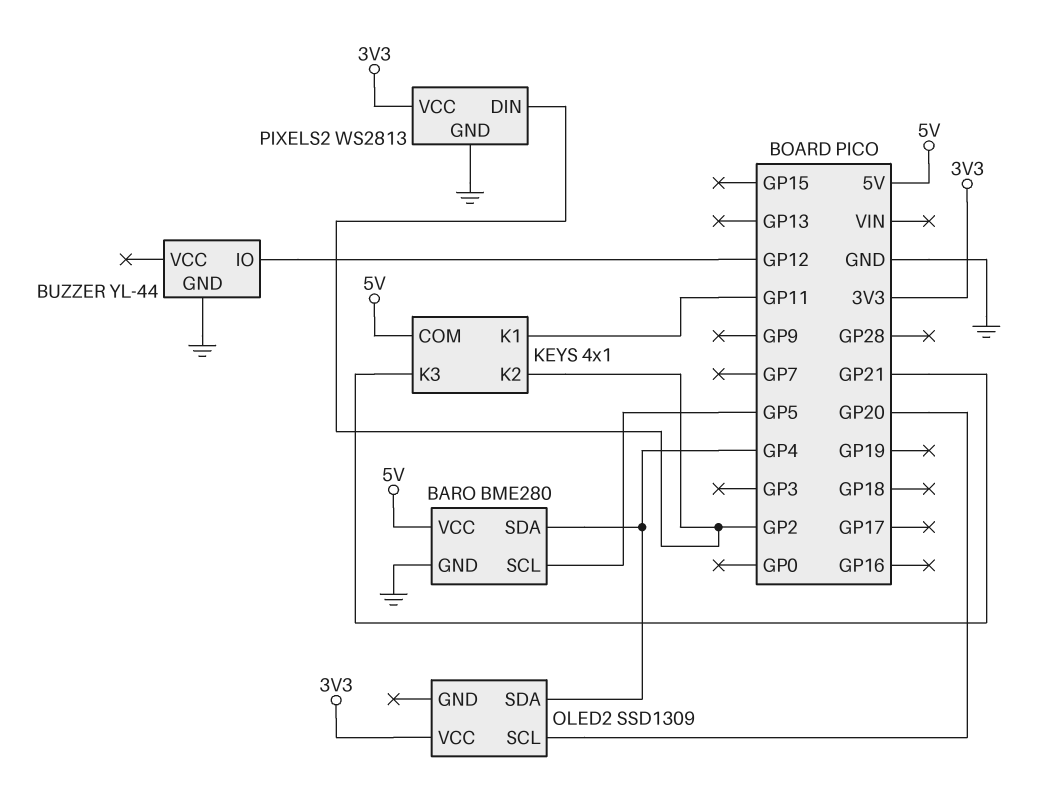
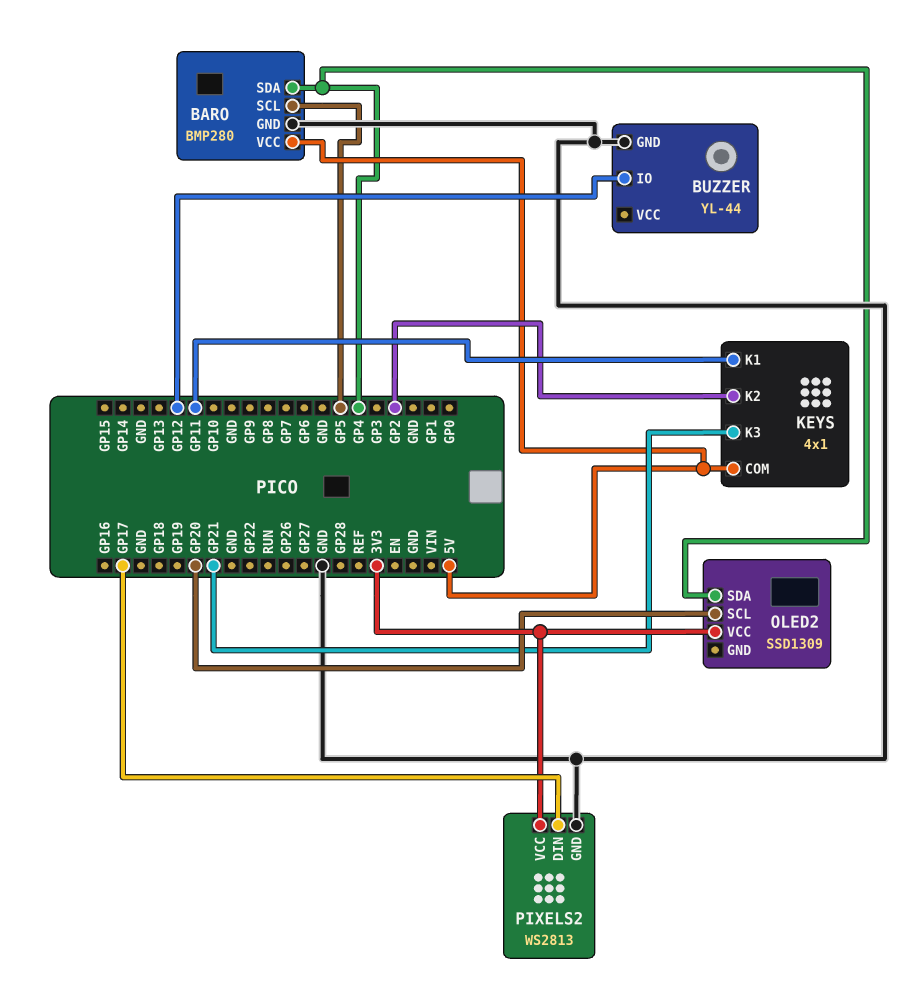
BARO: BME280 -> BMP280
PIXELS2 pin DIN: GP2 -> GP17

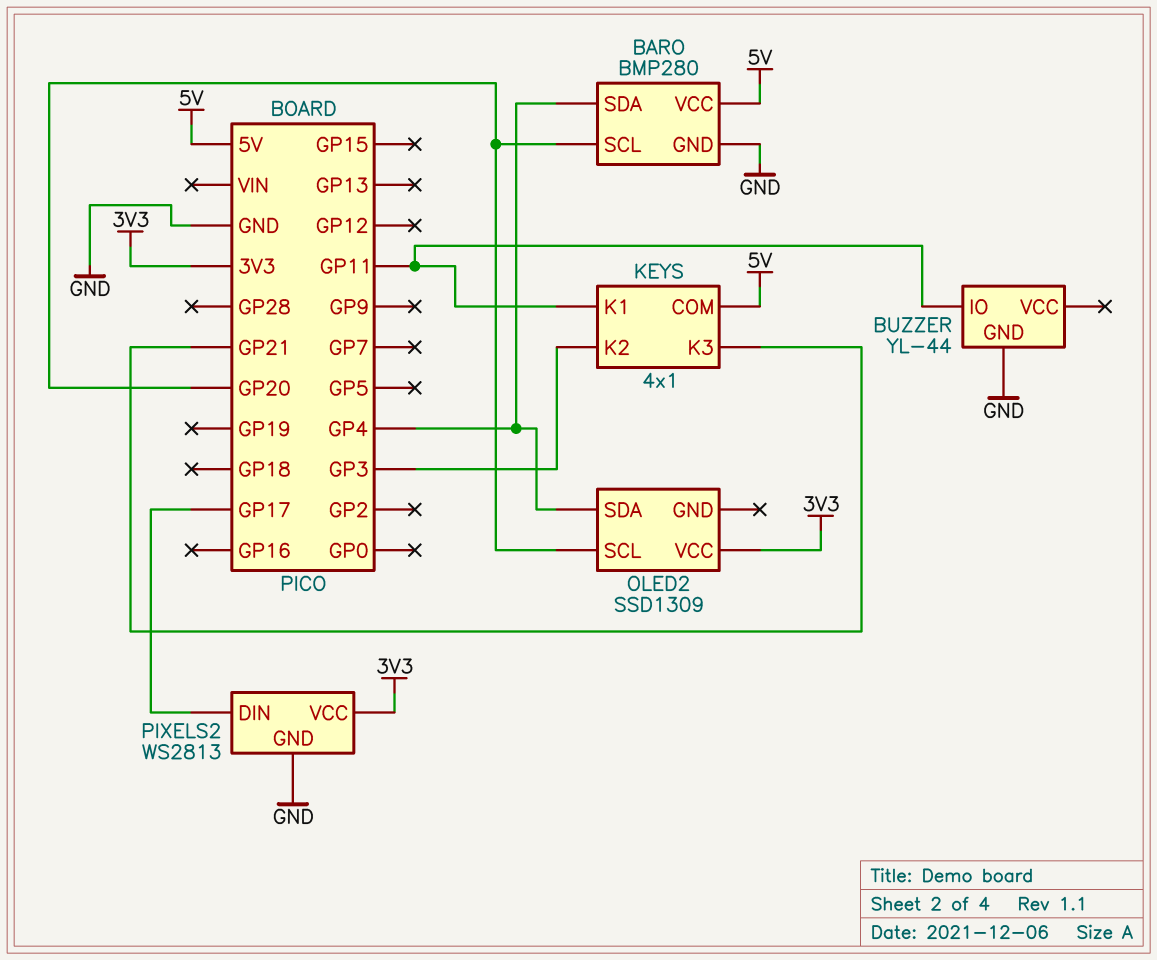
BARO pin SCL: GP5 -> GP20
BUZZER pin IO: GP12 -> GP11
KEYS pin K2: GP2 -> GP3

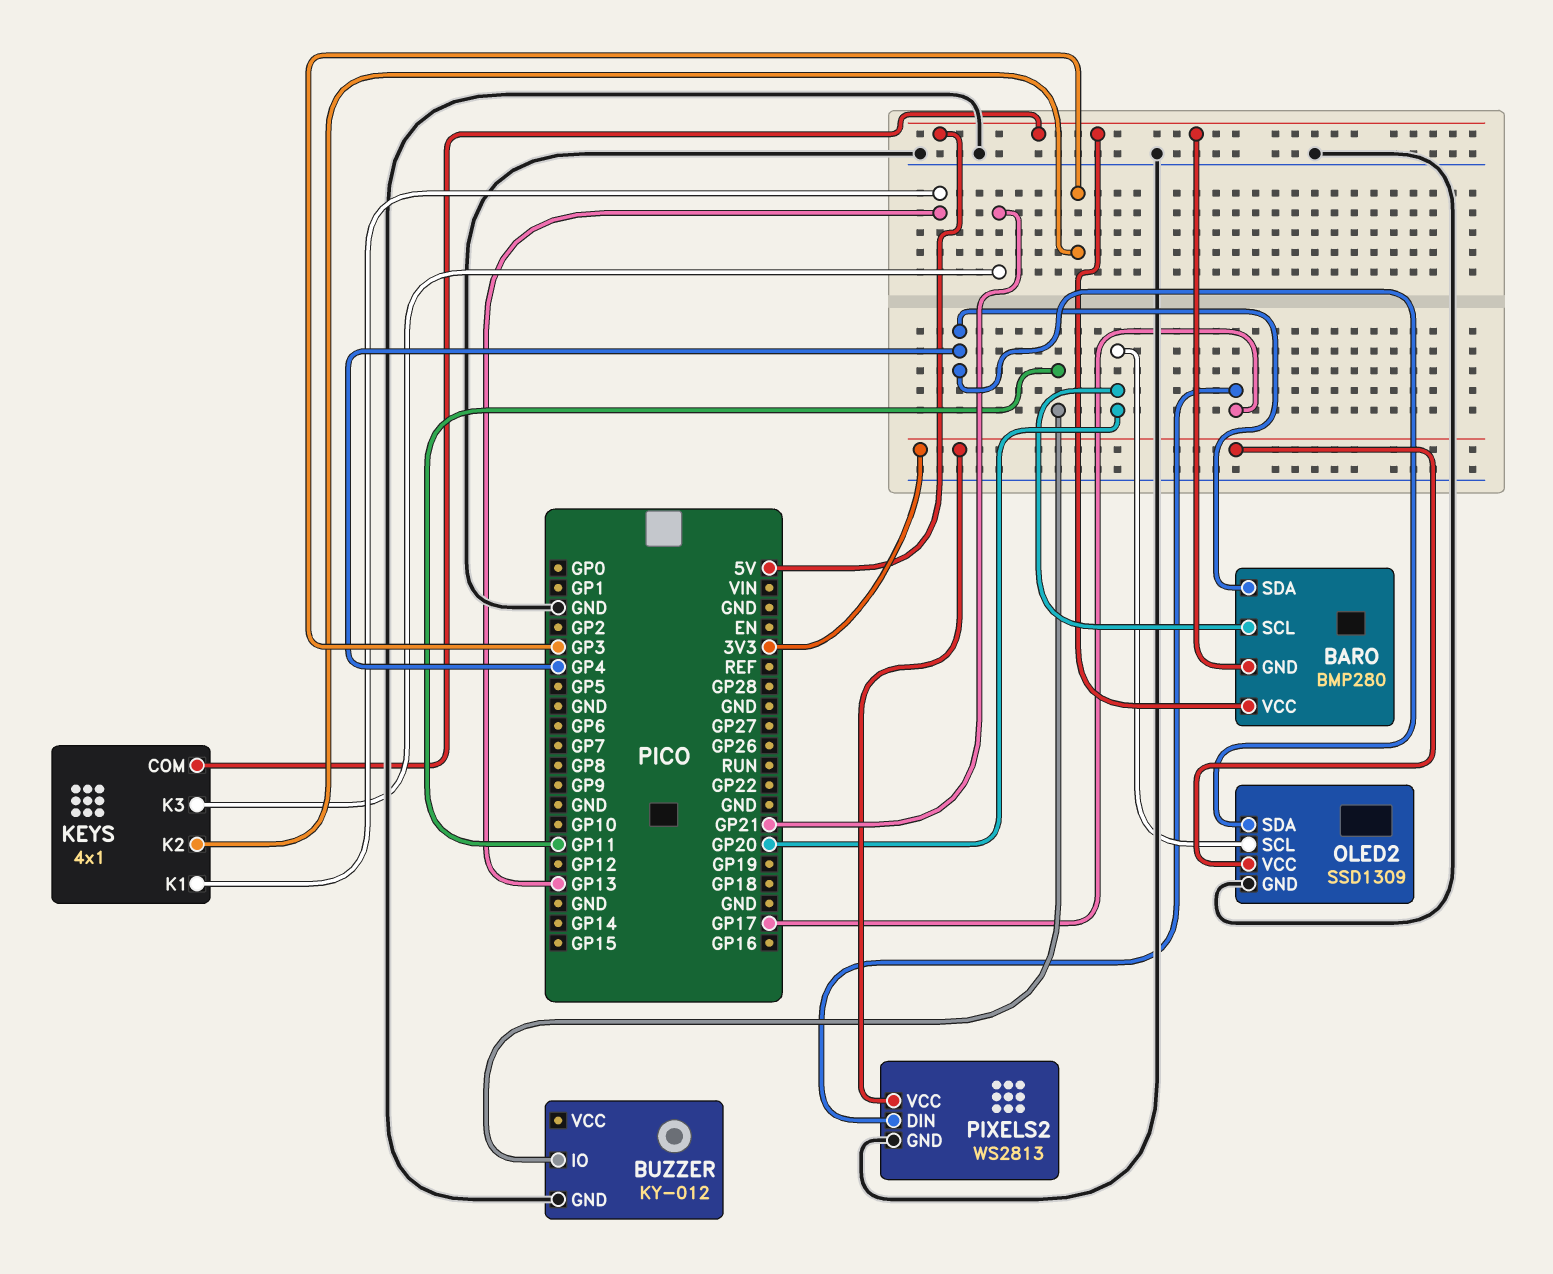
BARO pin GND: GND -> 5V
BUZZER: YL-44 -> KY-012
KEYS pin K1: GP11 -> GP13
OLED2 pin GND: none -> GND

